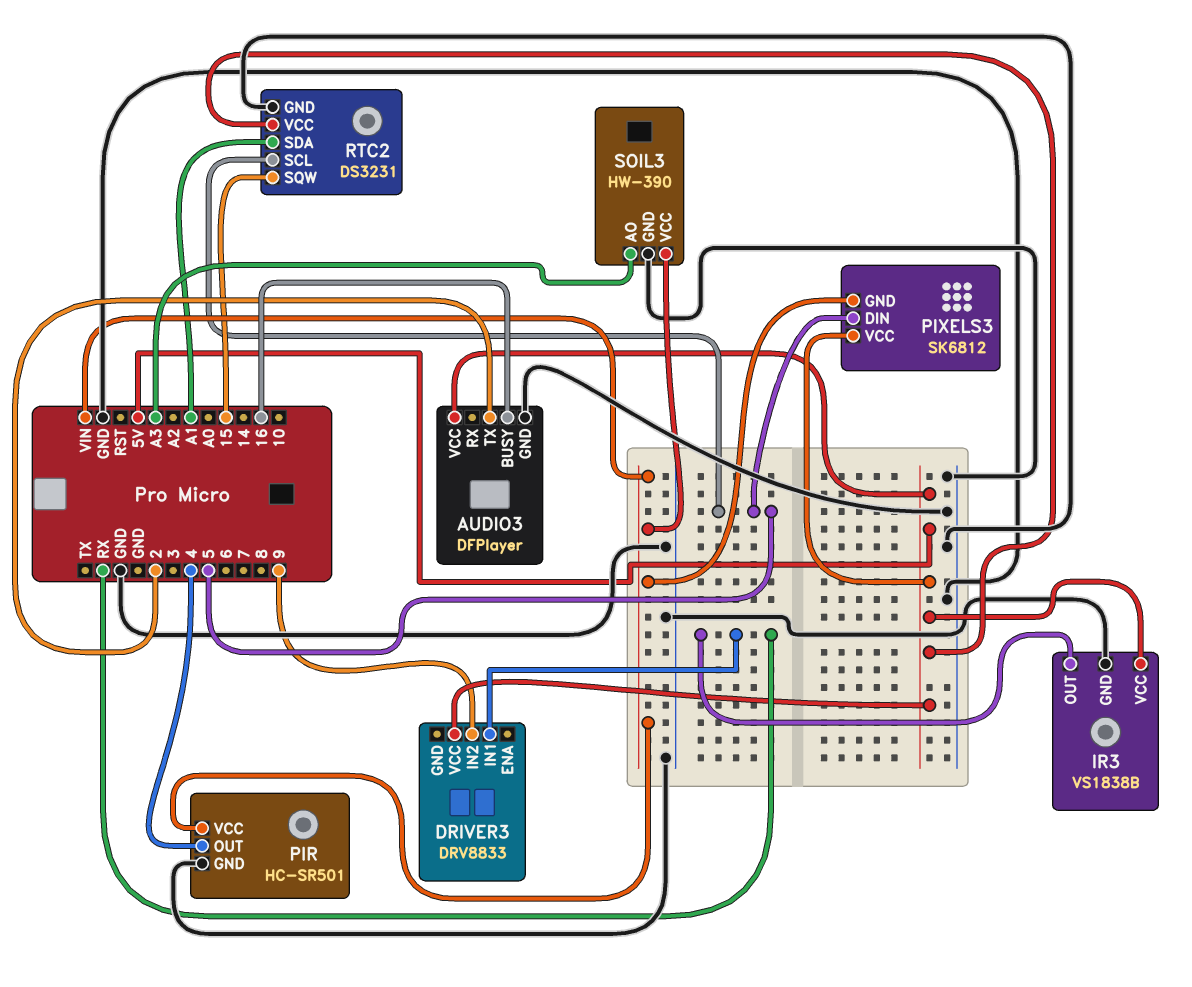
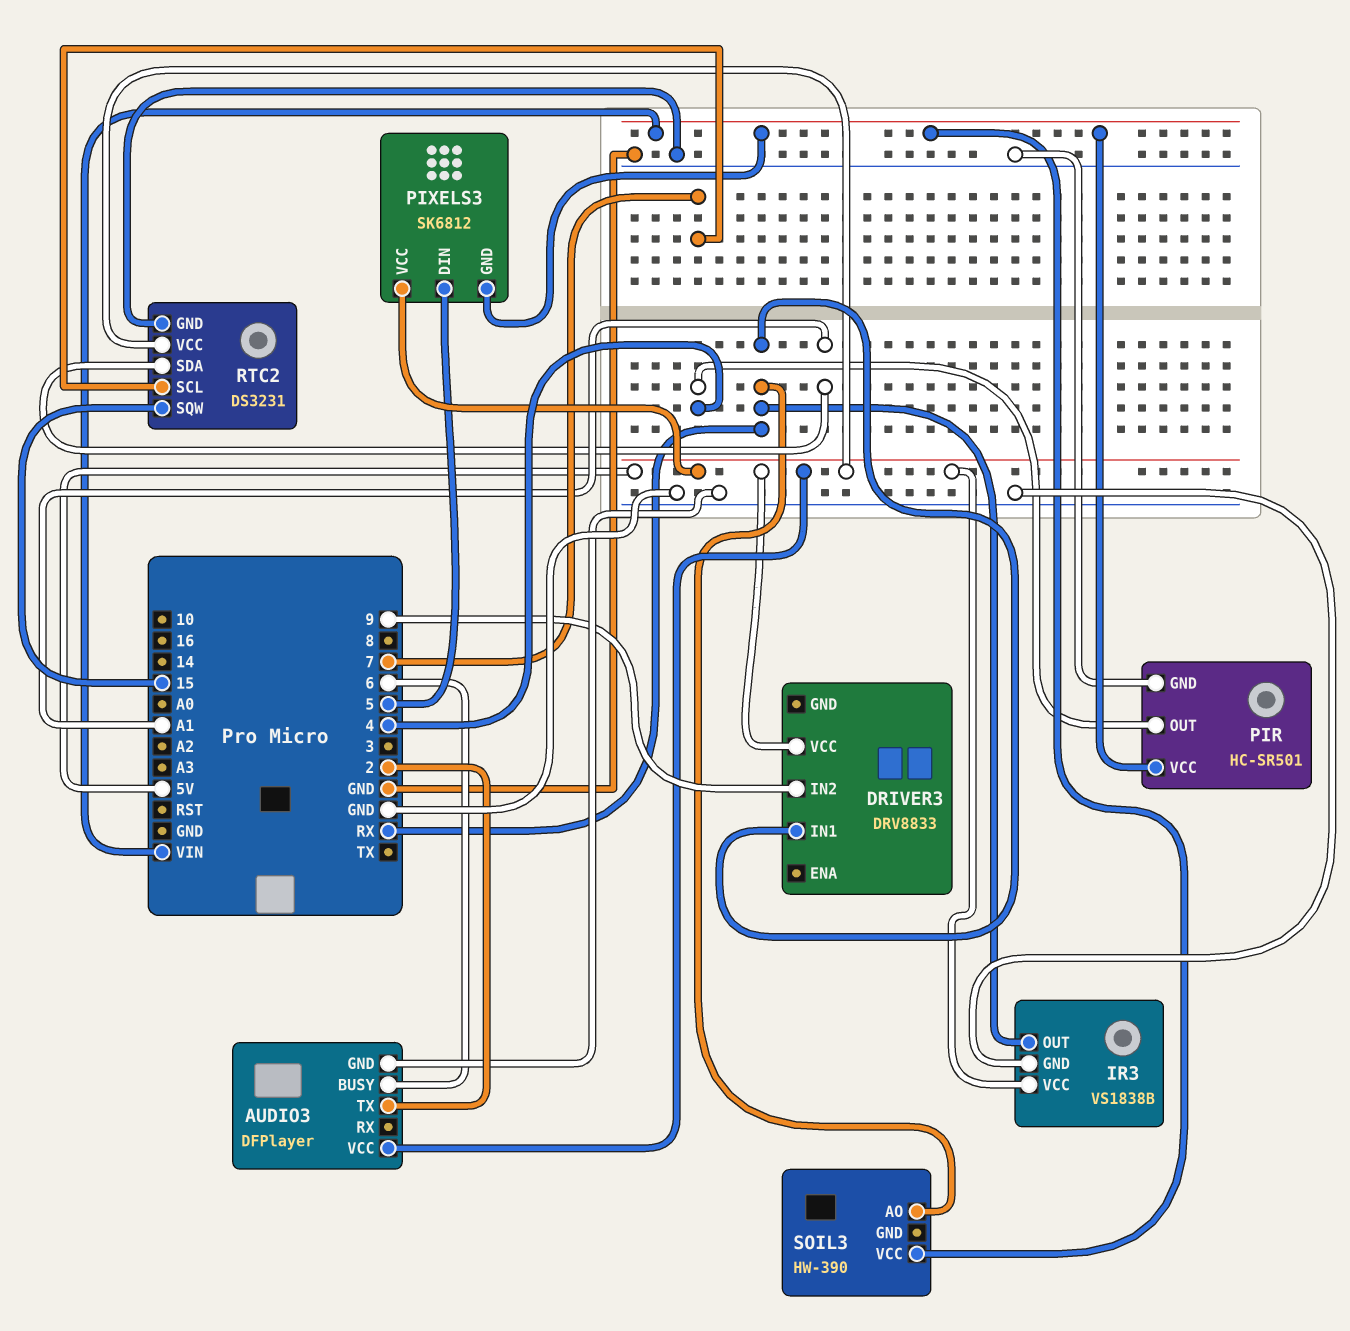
AUDIO3 pin BUSY: 16 -> 6
RTC2 pin SCL: 5 -> 7
SOIL3 pin AO: A3 -> RX
SOIL3 pin GND: GND -> none

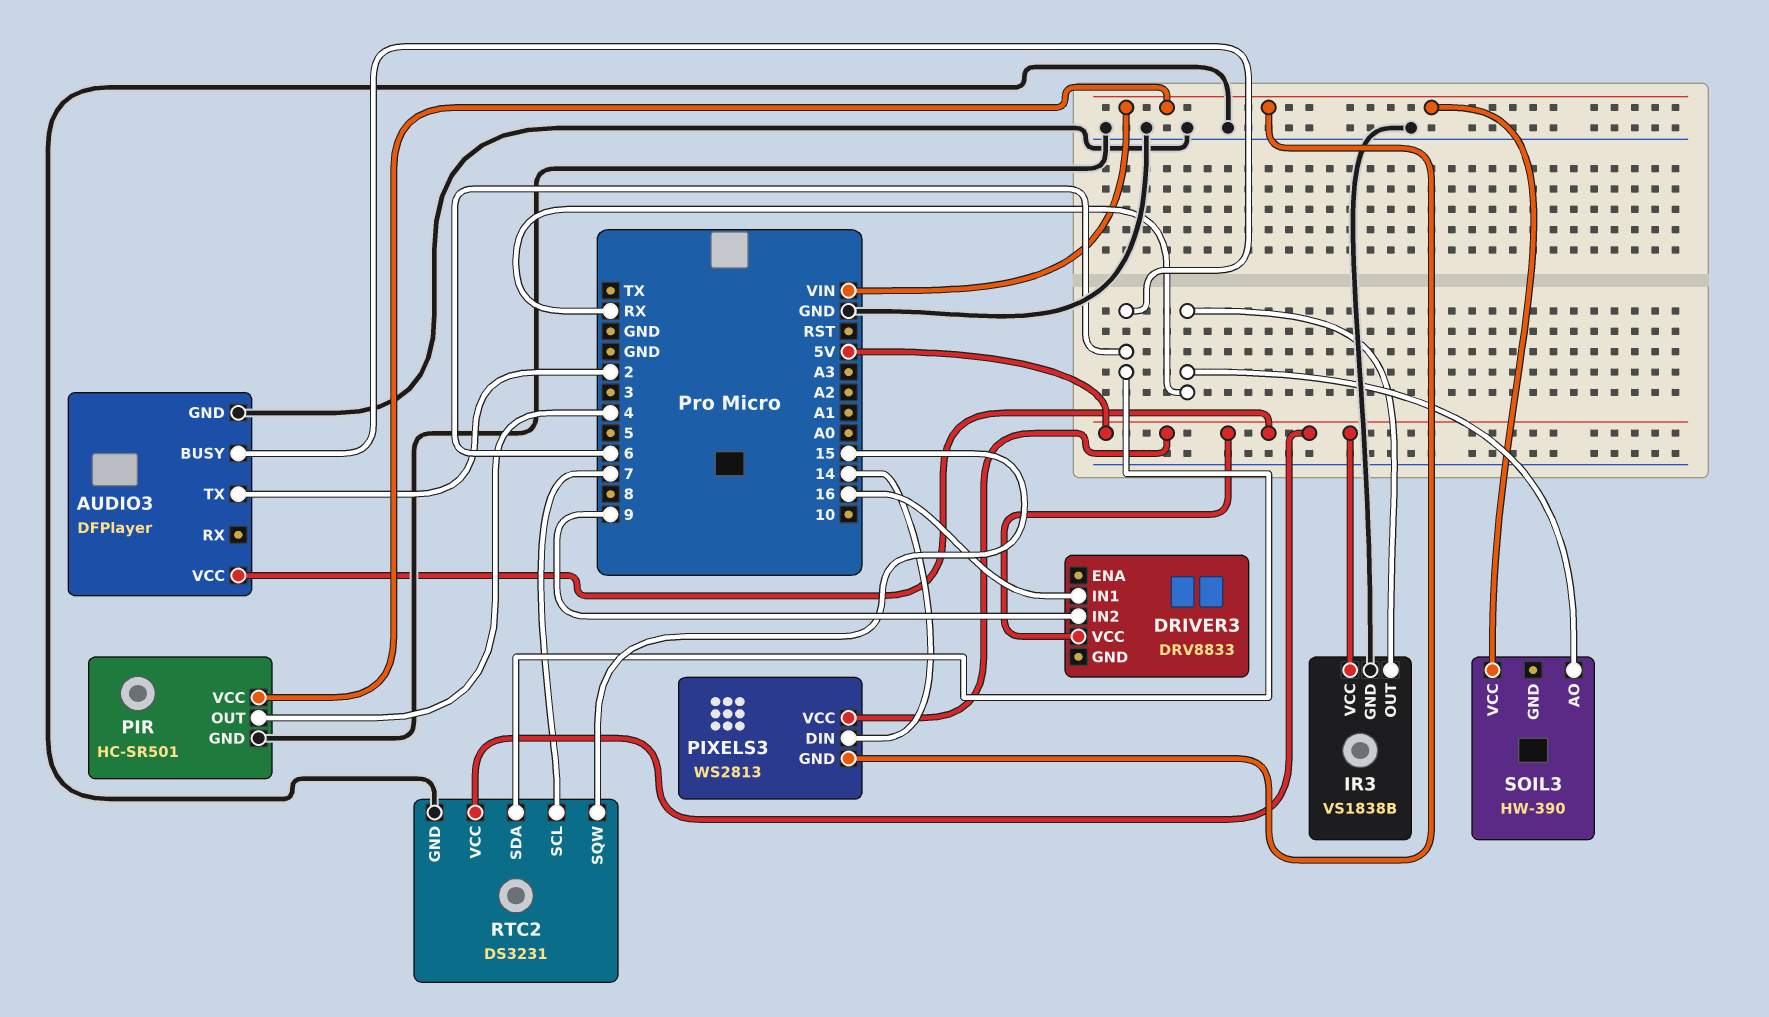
DRIVER3 pin IN1: RX -> 16
PIXELS3: SK6812 -> WS2813
PIXELS3 pin DIN: 5 -> 14
RTC2 pin SDA: A1 -> 6

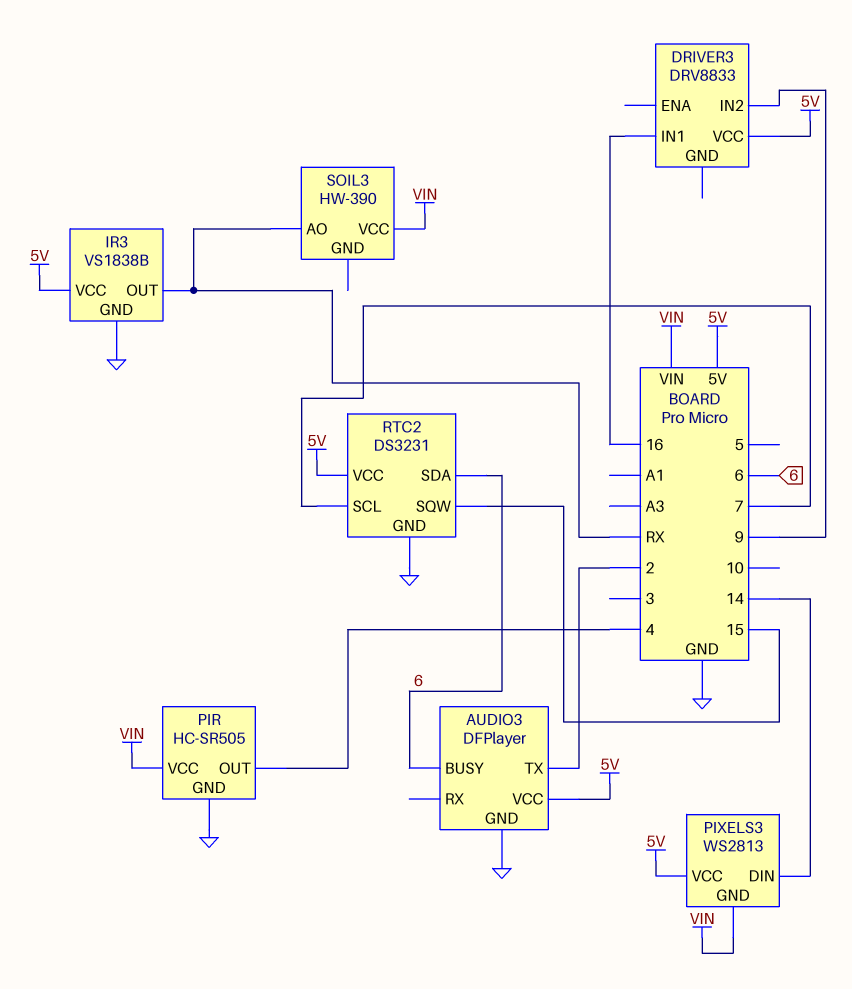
PIR: HC-SR501 -> HC-SR505

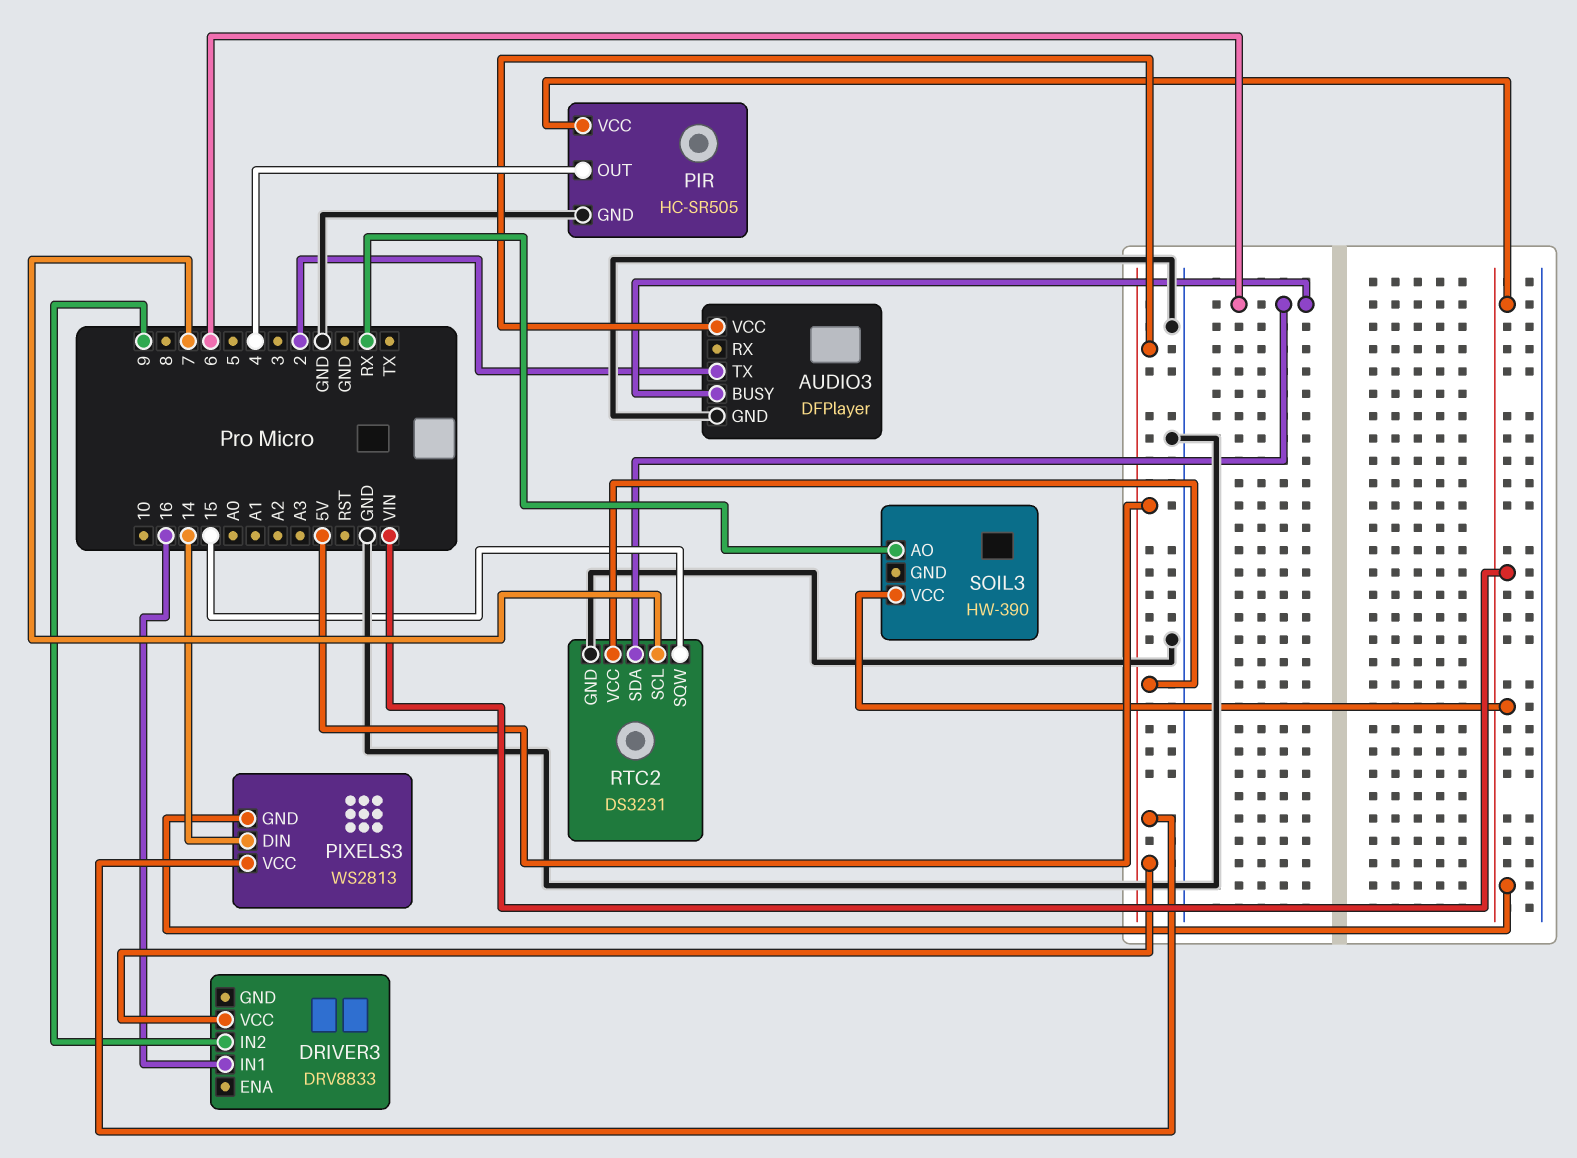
IR3: VS1838B -> none
IR3 pin GND: GND -> none
IR3 pin OUT: RX -> none
IR3 pin VCC: 5V -> none

